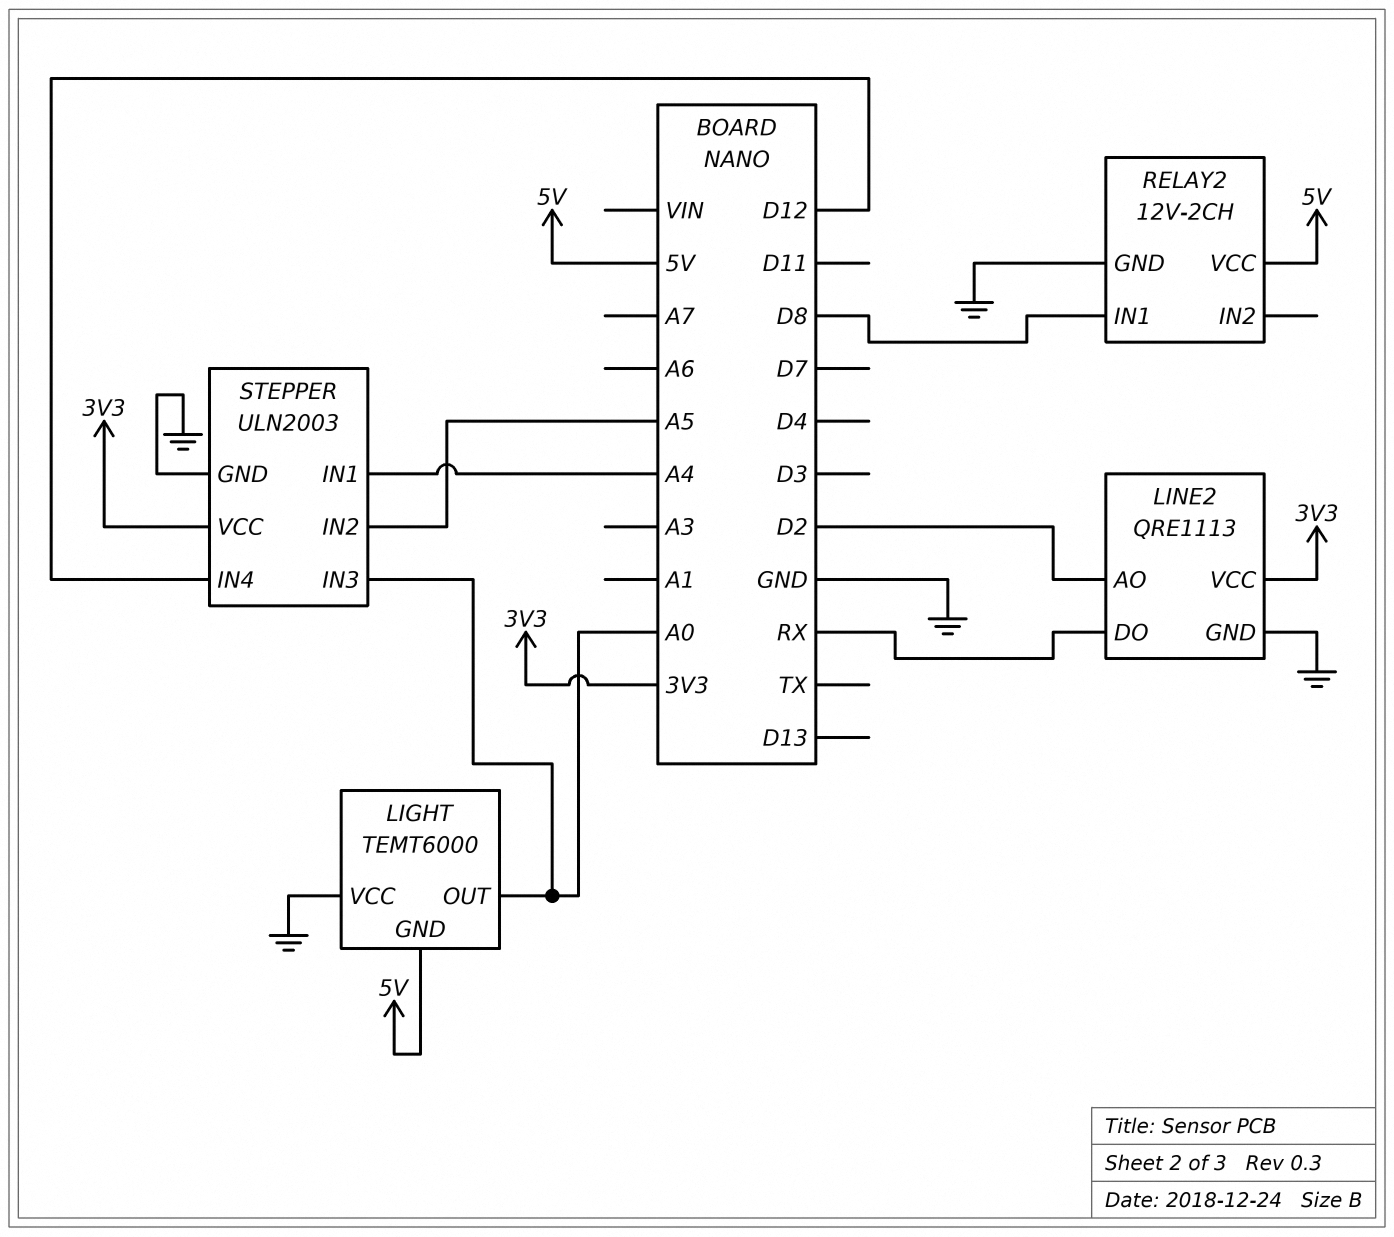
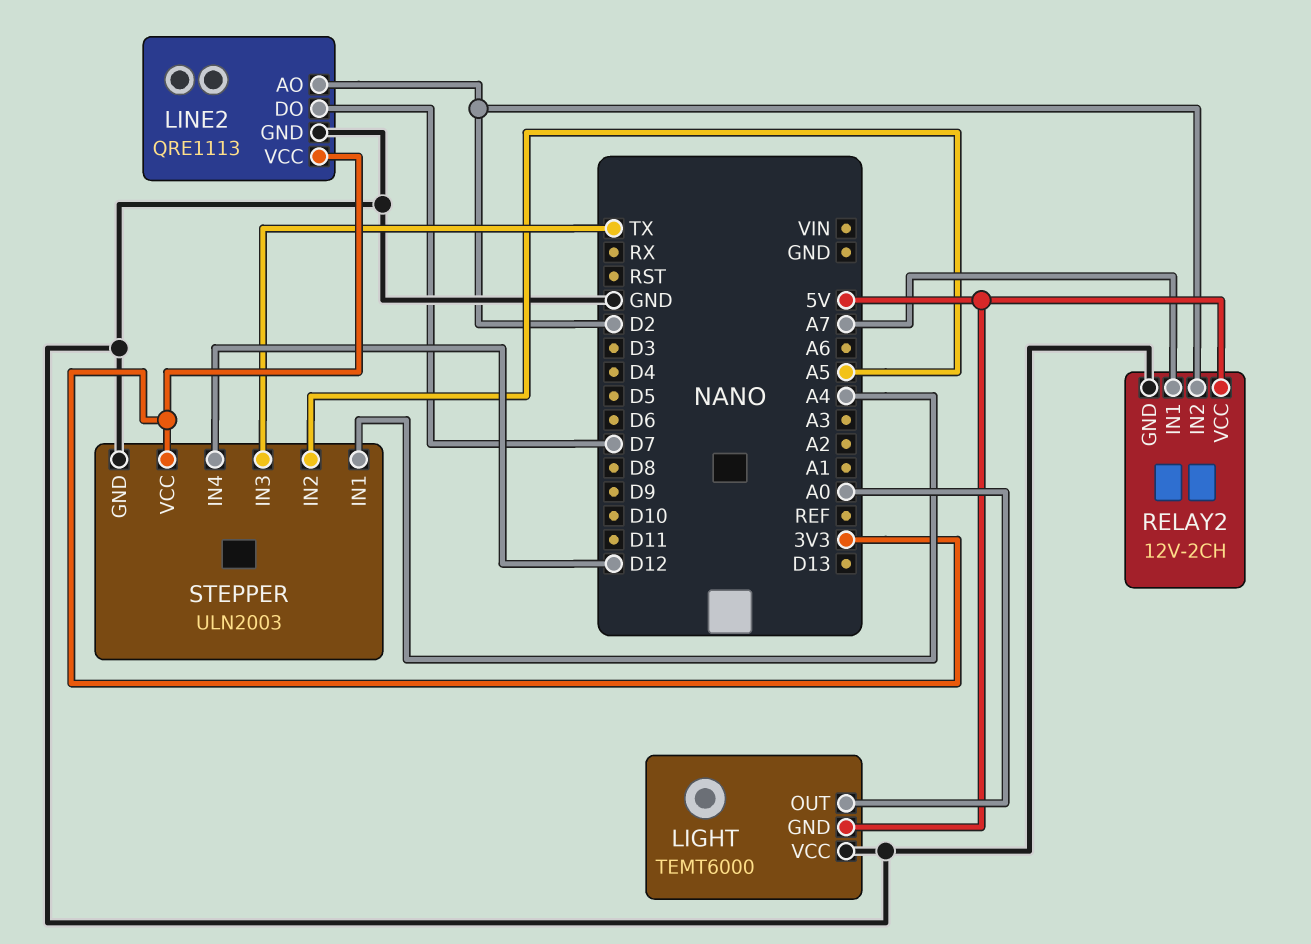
LINE2 pin DO: RX -> D7
RELAY2 pin IN1: D8 -> A7
RELAY2 pin IN2: none -> D2
STEPPER pin IN3: A0 -> TX

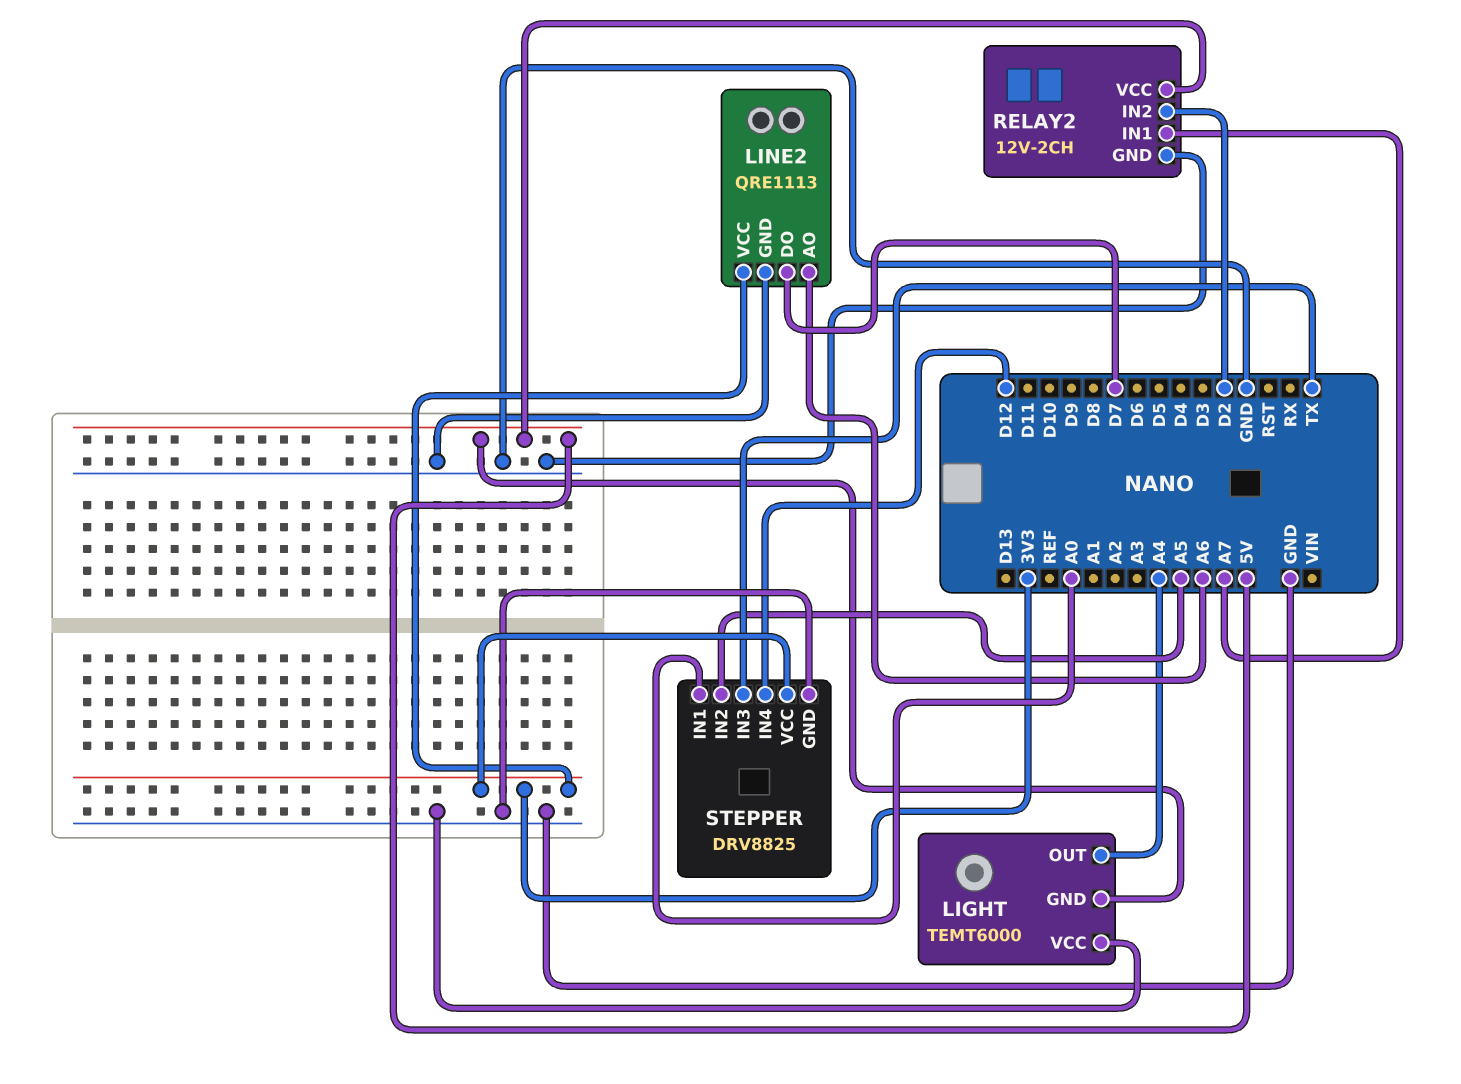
LIGHT pin OUT: A0 -> A4
LINE2 pin AO: D2 -> A6
STEPPER: ULN2003 -> DRV8825
STEPPER pin IN1: A4 -> A0

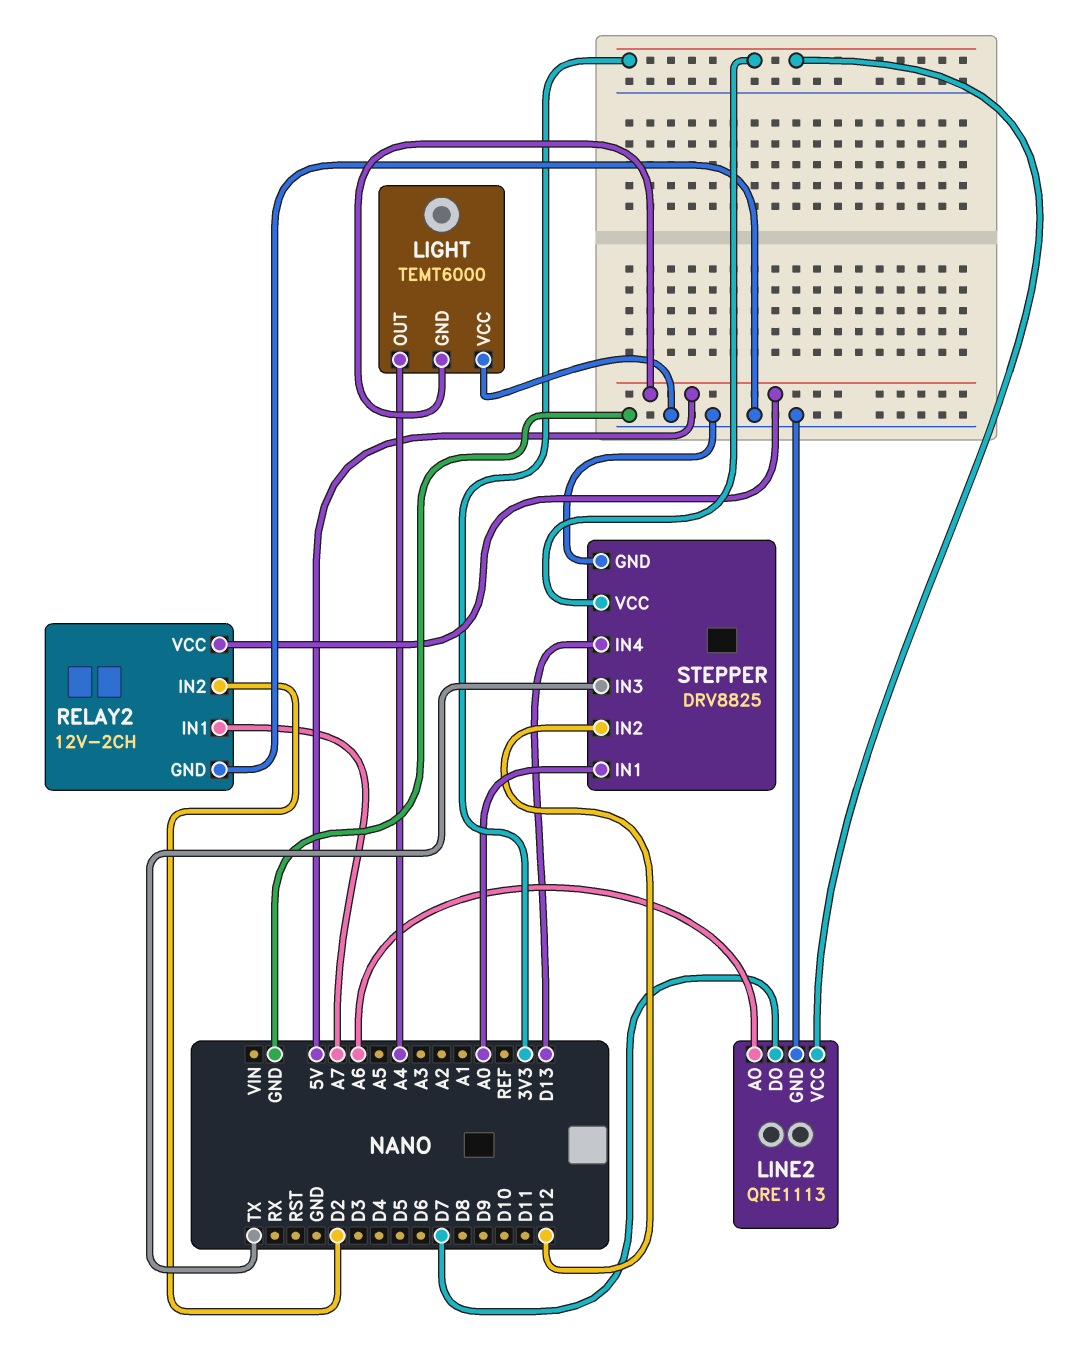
STEPPER pin IN2: A5 -> D12
STEPPER pin IN4: D12 -> D13

